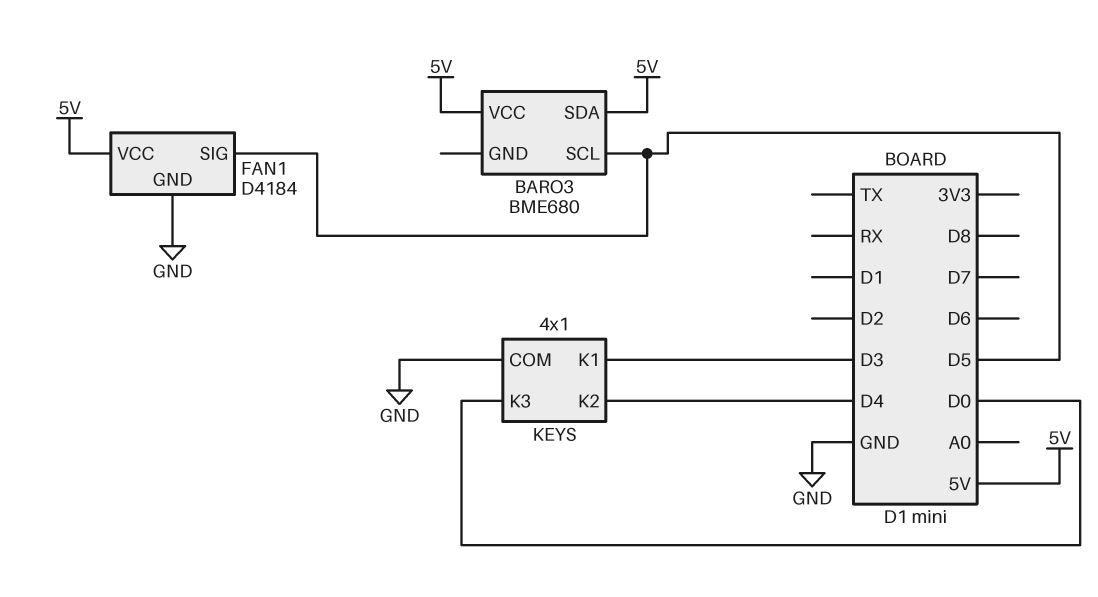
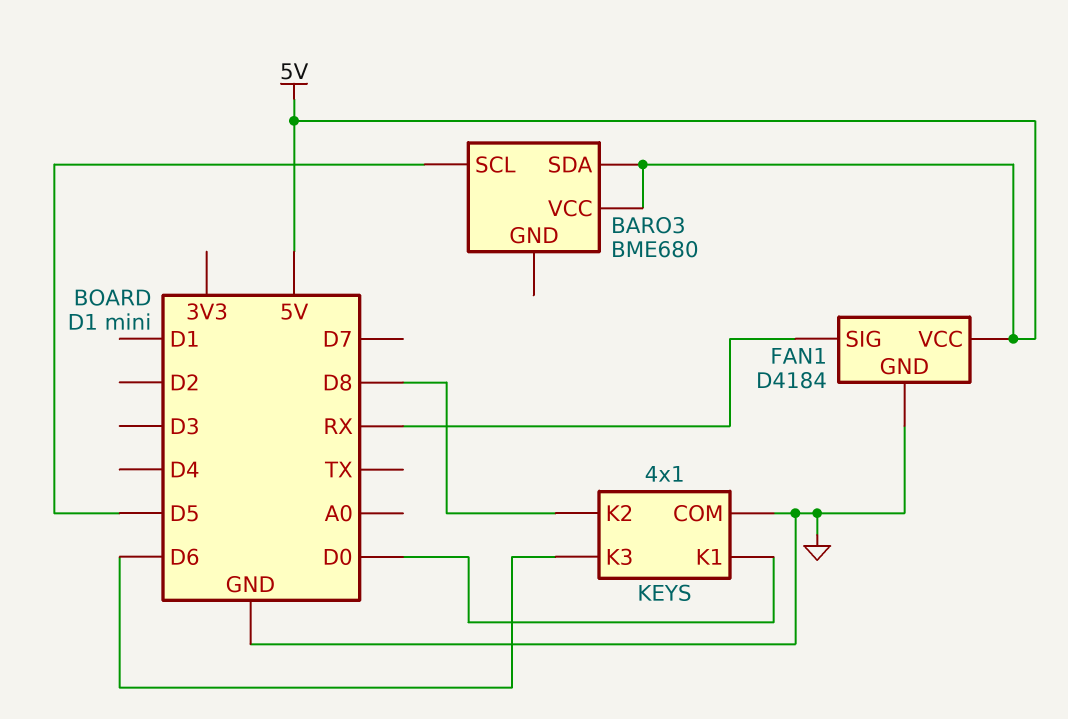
FAN1 pin SIG: D5 -> RX
KEYS pin K1: D3 -> D0
KEYS pin K2: D4 -> D8
KEYS pin K3: D0 -> D6

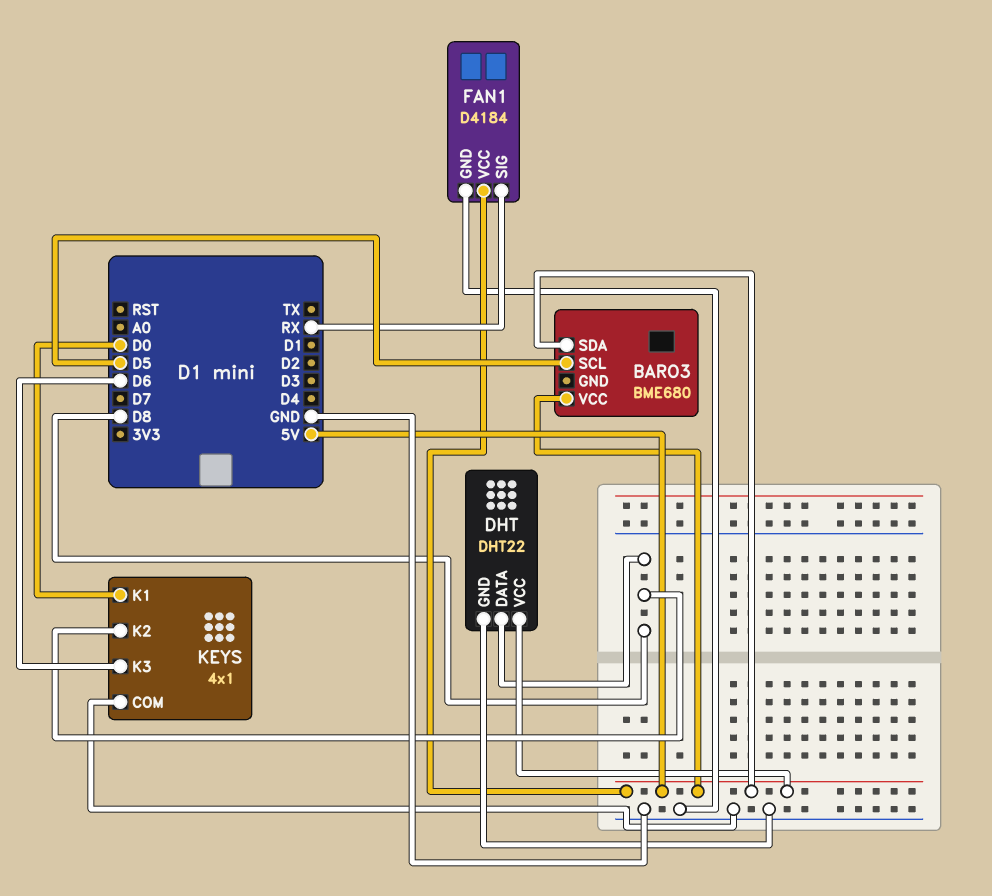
DHT: none -> DHT22
DHT pin DATA: none -> D8
DHT pin GND: none -> GND
DHT pin VCC: none -> 5V

